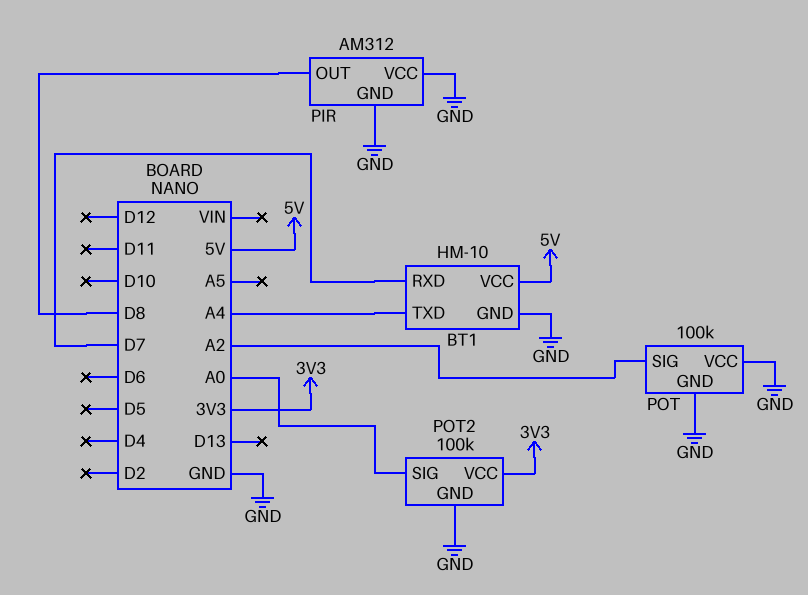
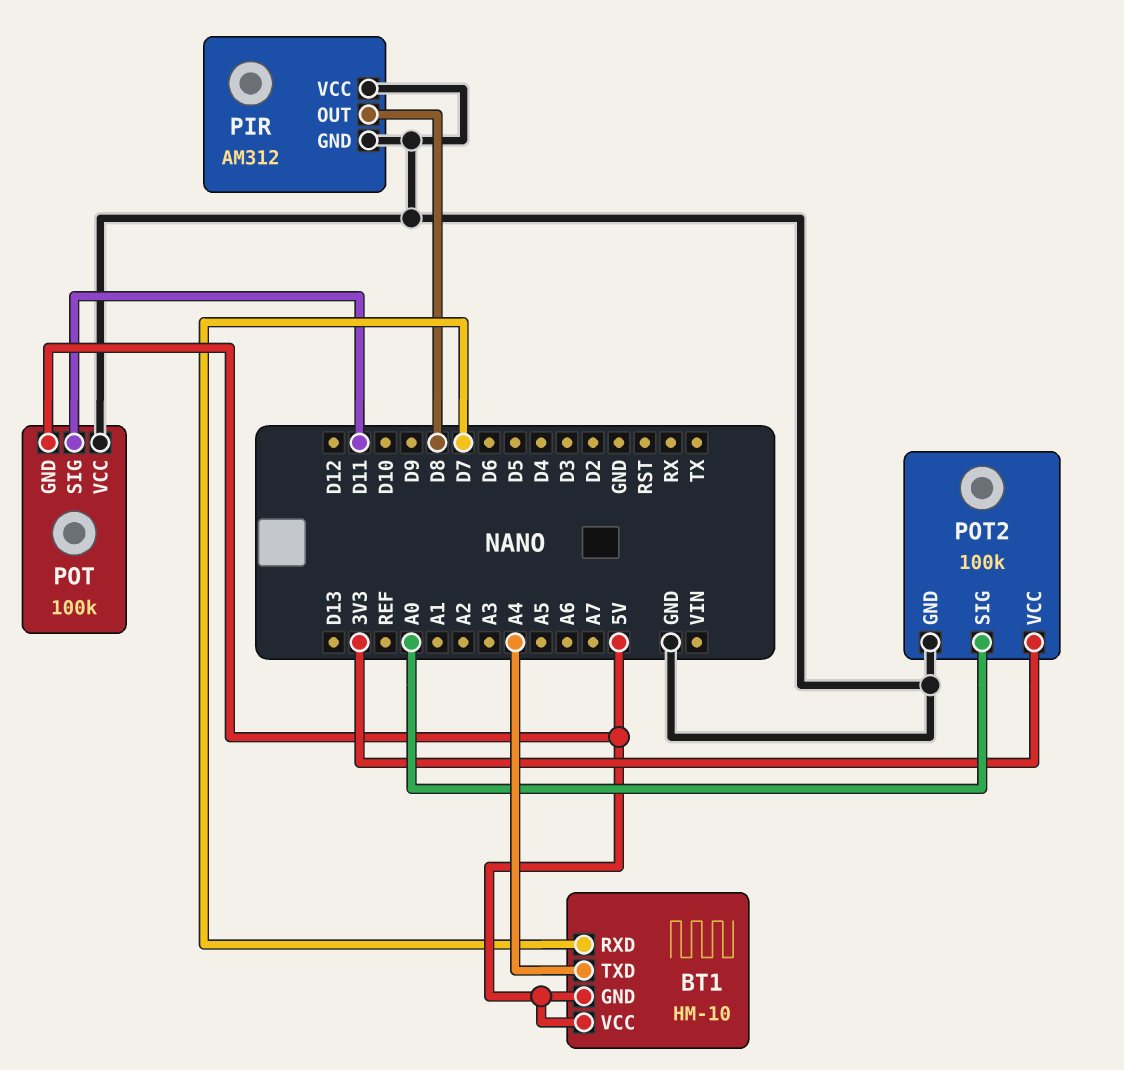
BT1 pin GND: GND -> 5V
POT pin GND: GND -> 5V
POT pin SIG: A2 -> D11

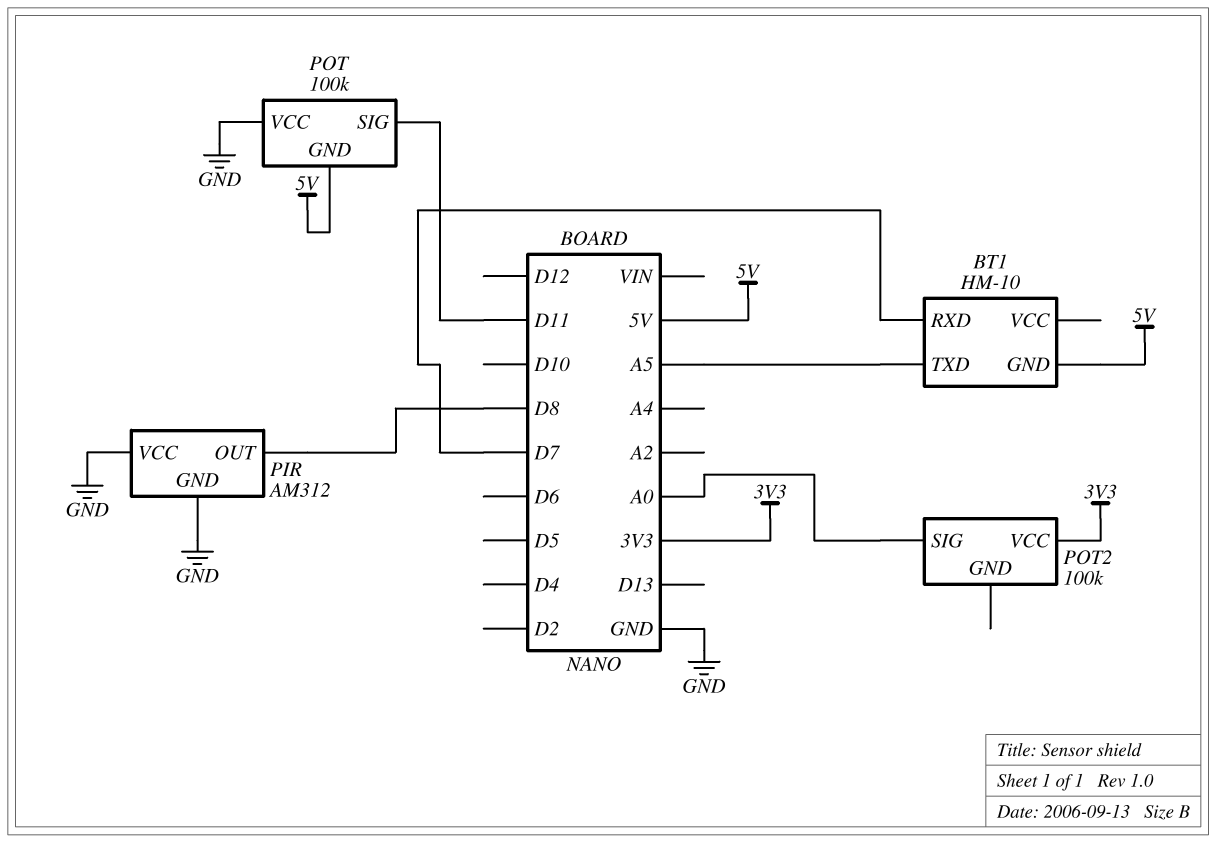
BT1 pin TXD: A4 -> A5
BT1 pin VCC: 5V -> none
POT2 pin GND: GND -> none

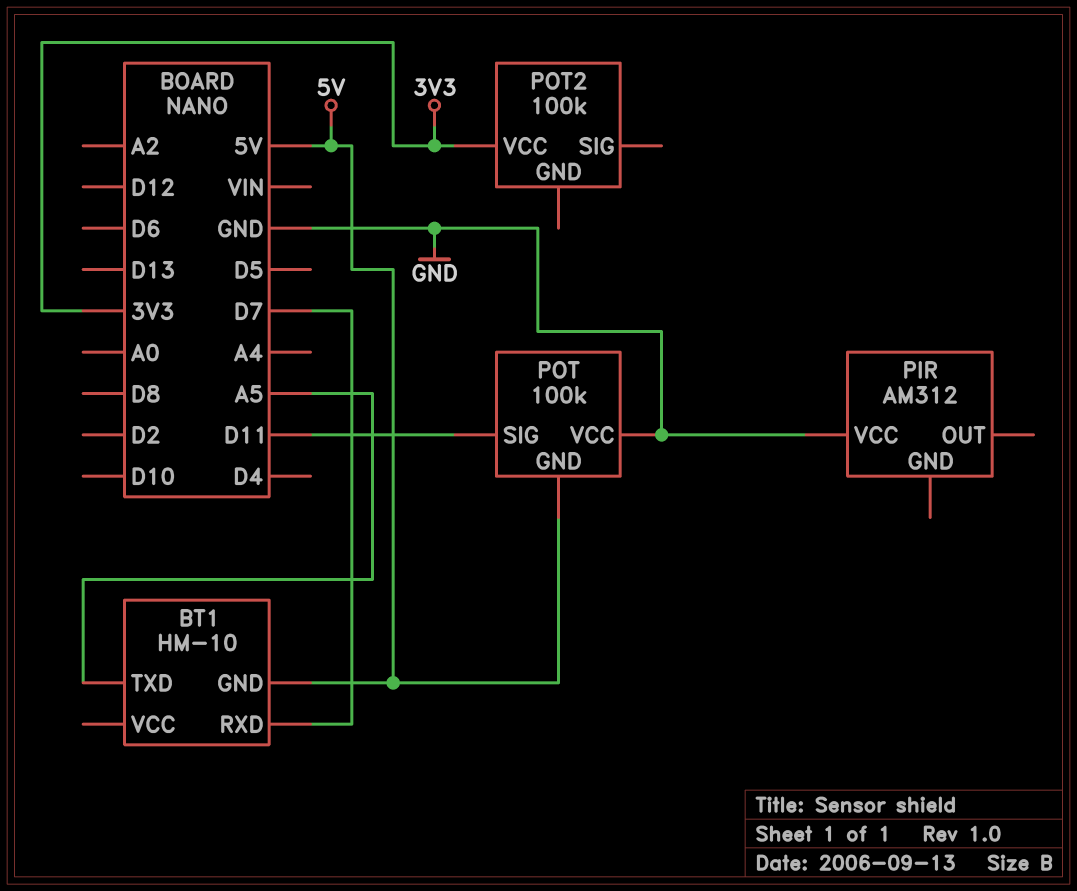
PIR pin GND: GND -> none
PIR pin OUT: D8 -> none
POT2 pin SIG: A0 -> none

